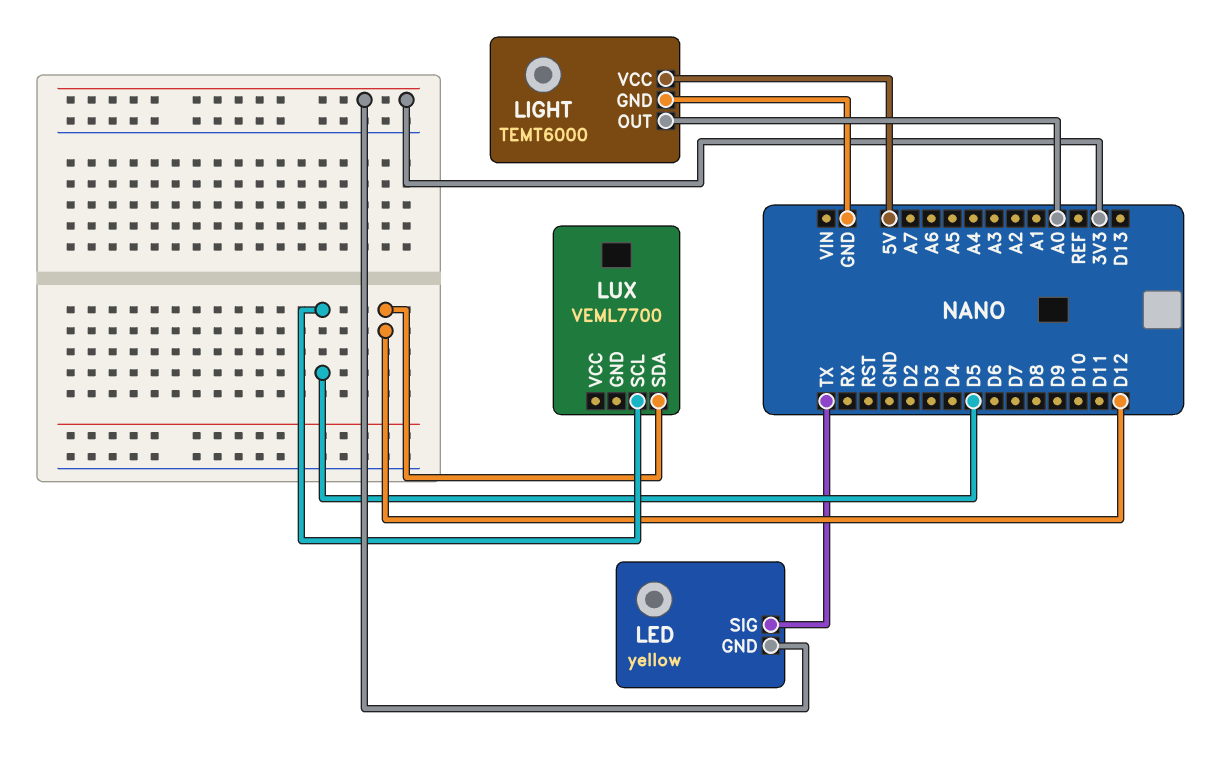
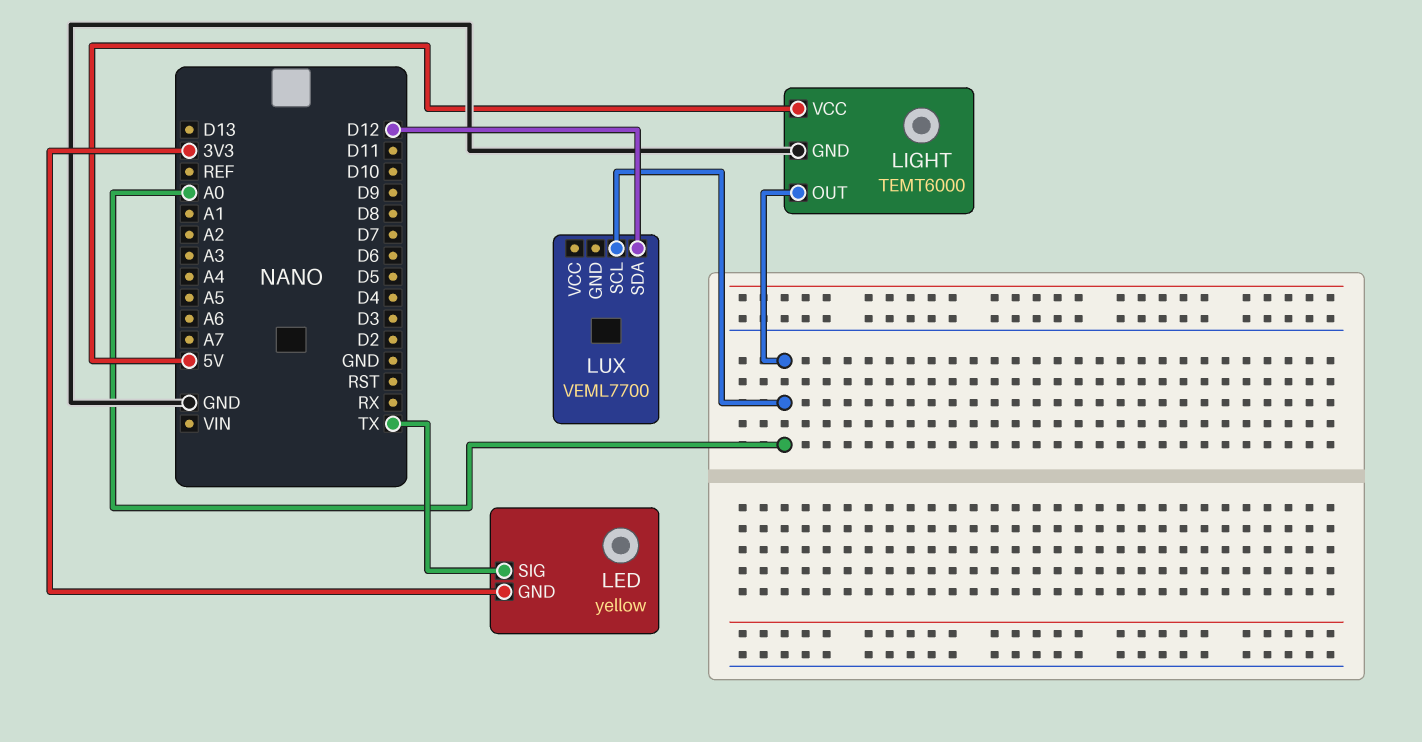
LUX pin SCL: D5 -> A0

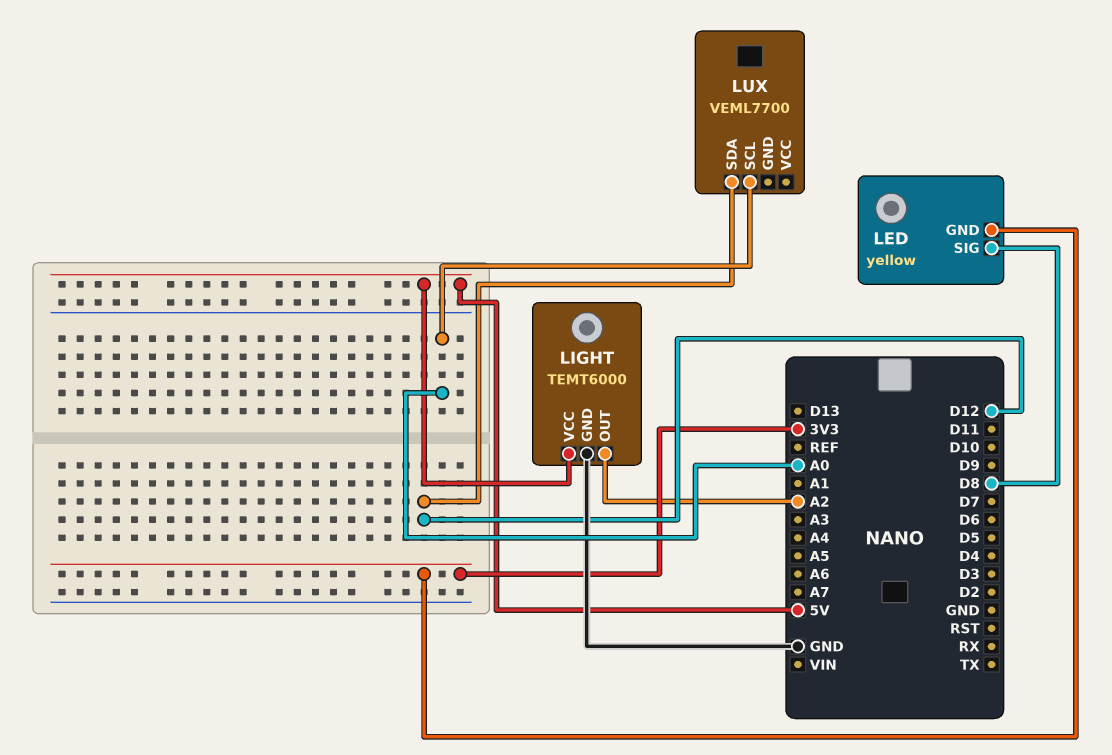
LED pin SIG: TX -> D8
LIGHT pin OUT: A0 -> A2

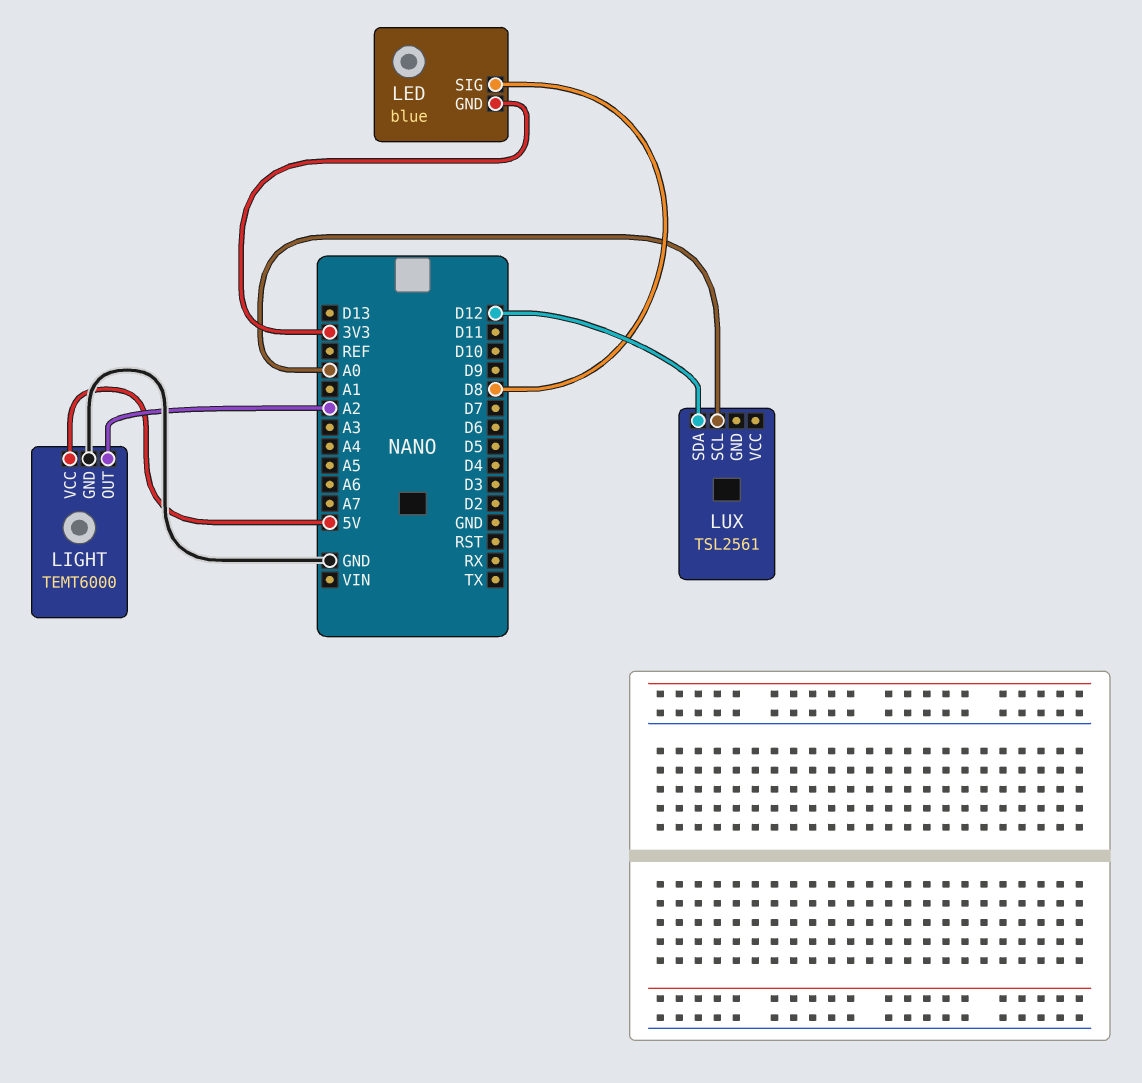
LED: yellow -> blue
LUX: VEML7700 -> TSL2561

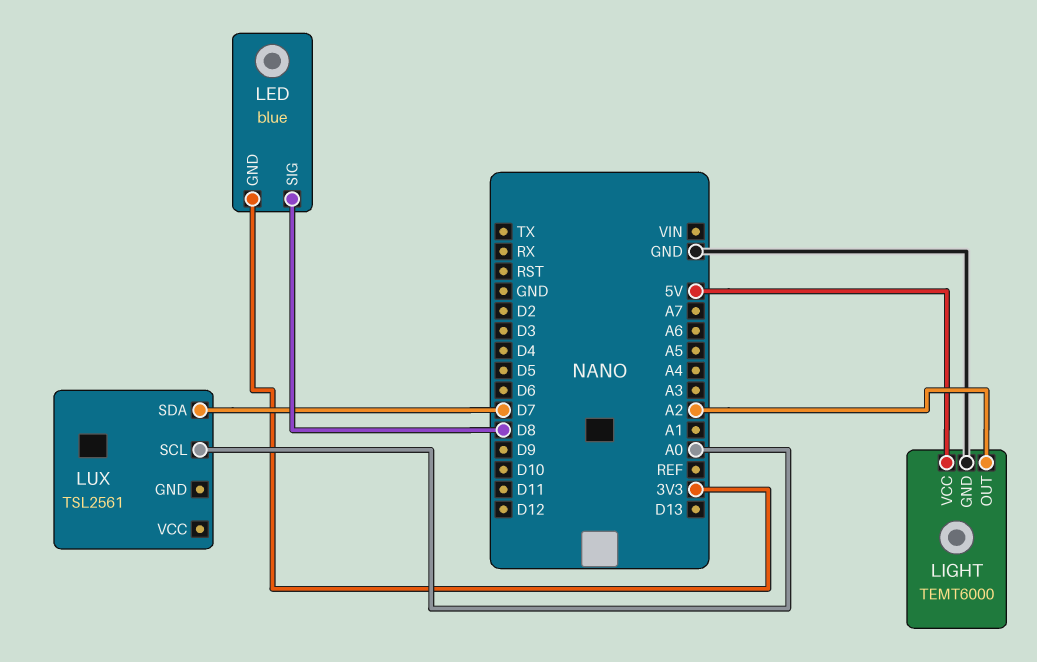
LUX pin SDA: D12 -> D7

